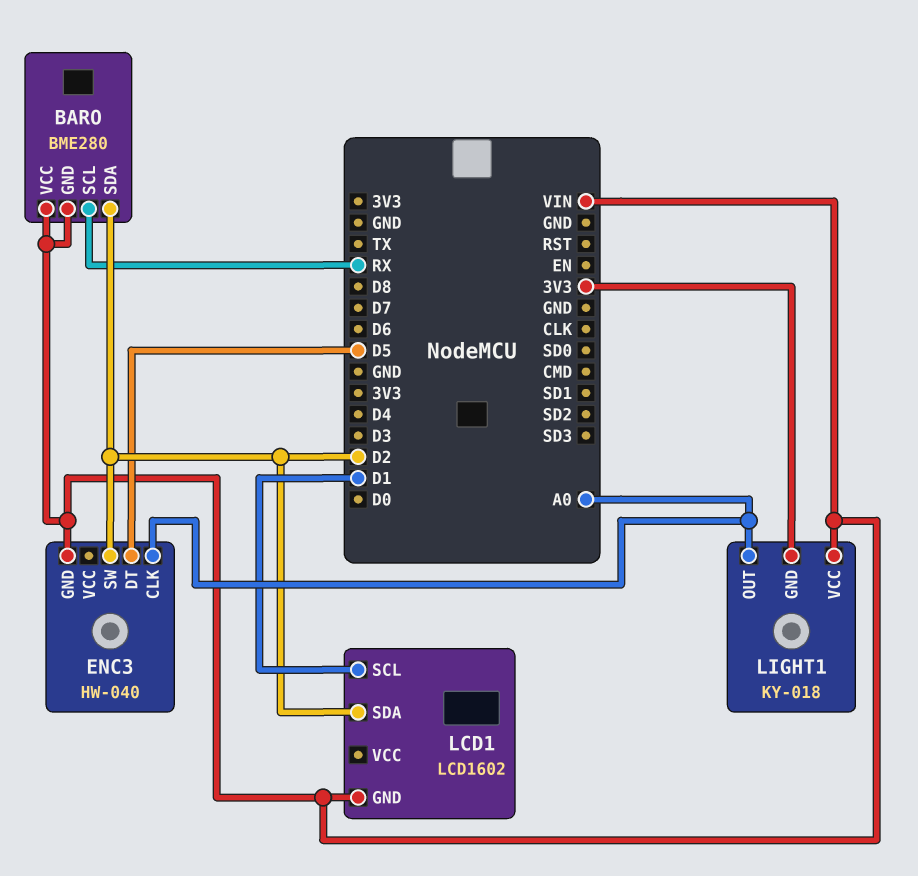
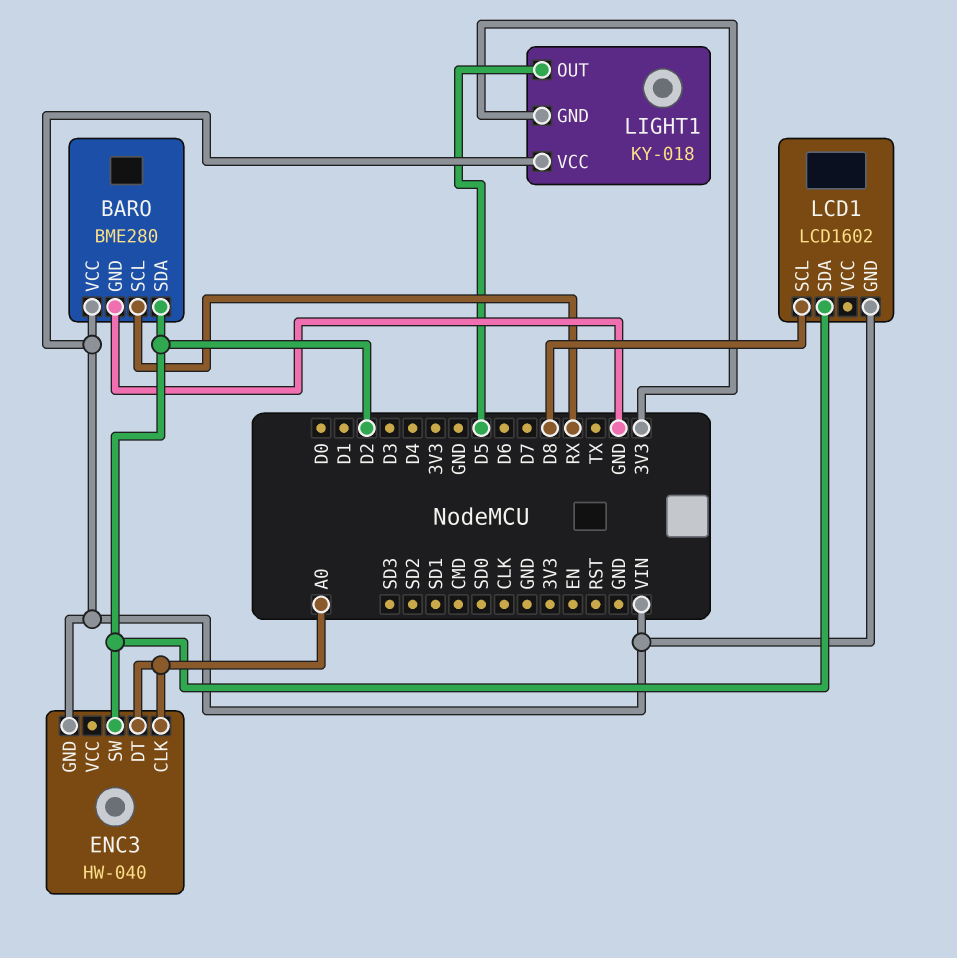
BARO pin GND: VIN -> GND
ENC3 pin DT: D5 -> A0
LCD1 pin SCL: D1 -> D8
LIGHT1 pin OUT: A0 -> D5

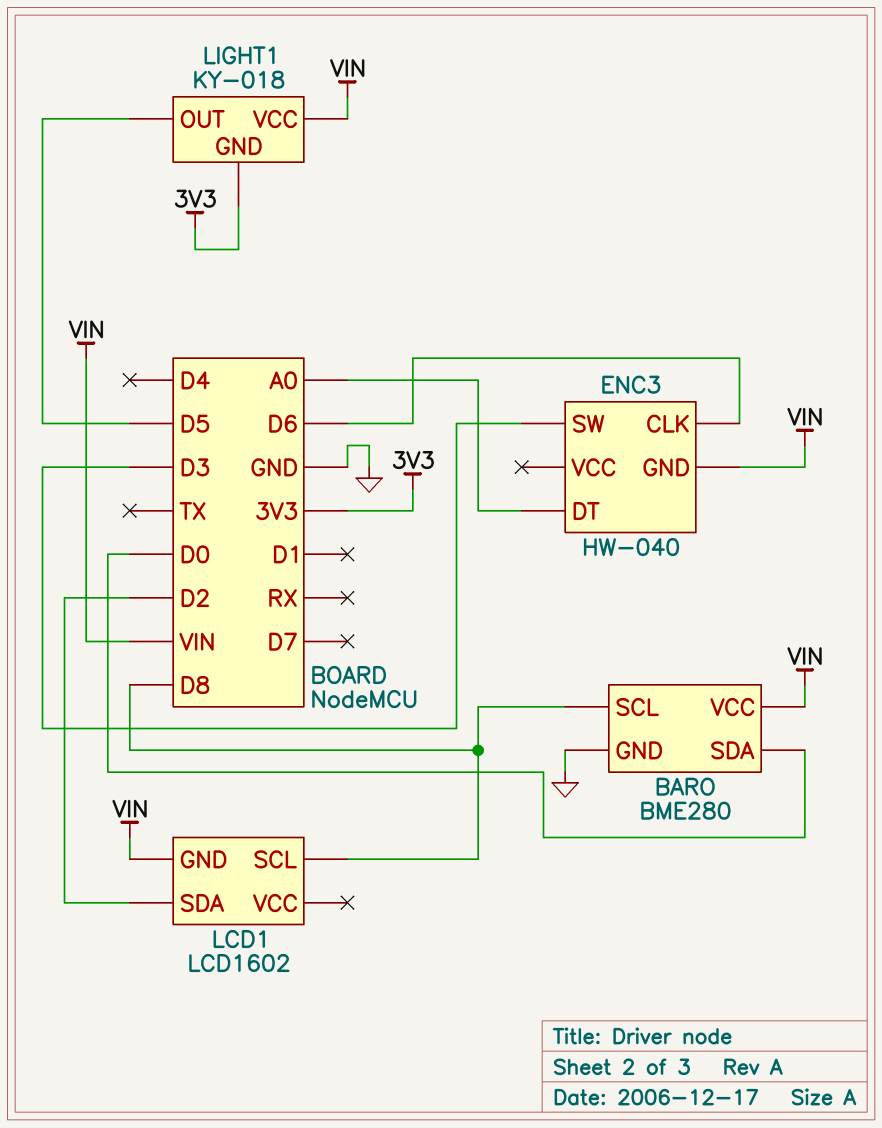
BARO pin SCL: RX -> D8
BARO pin SDA: D2 -> D0
ENC3 pin CLK: A0 -> D6
ENC3 pin SW: D2 -> D3

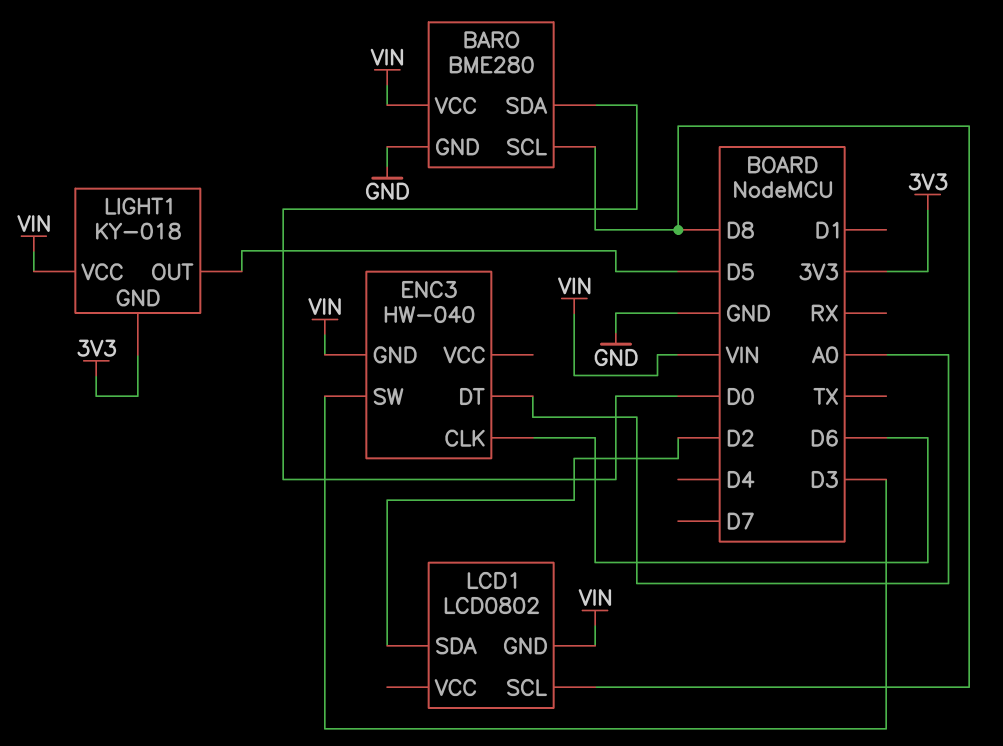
LCD1: LCD1602 -> LCD0802

